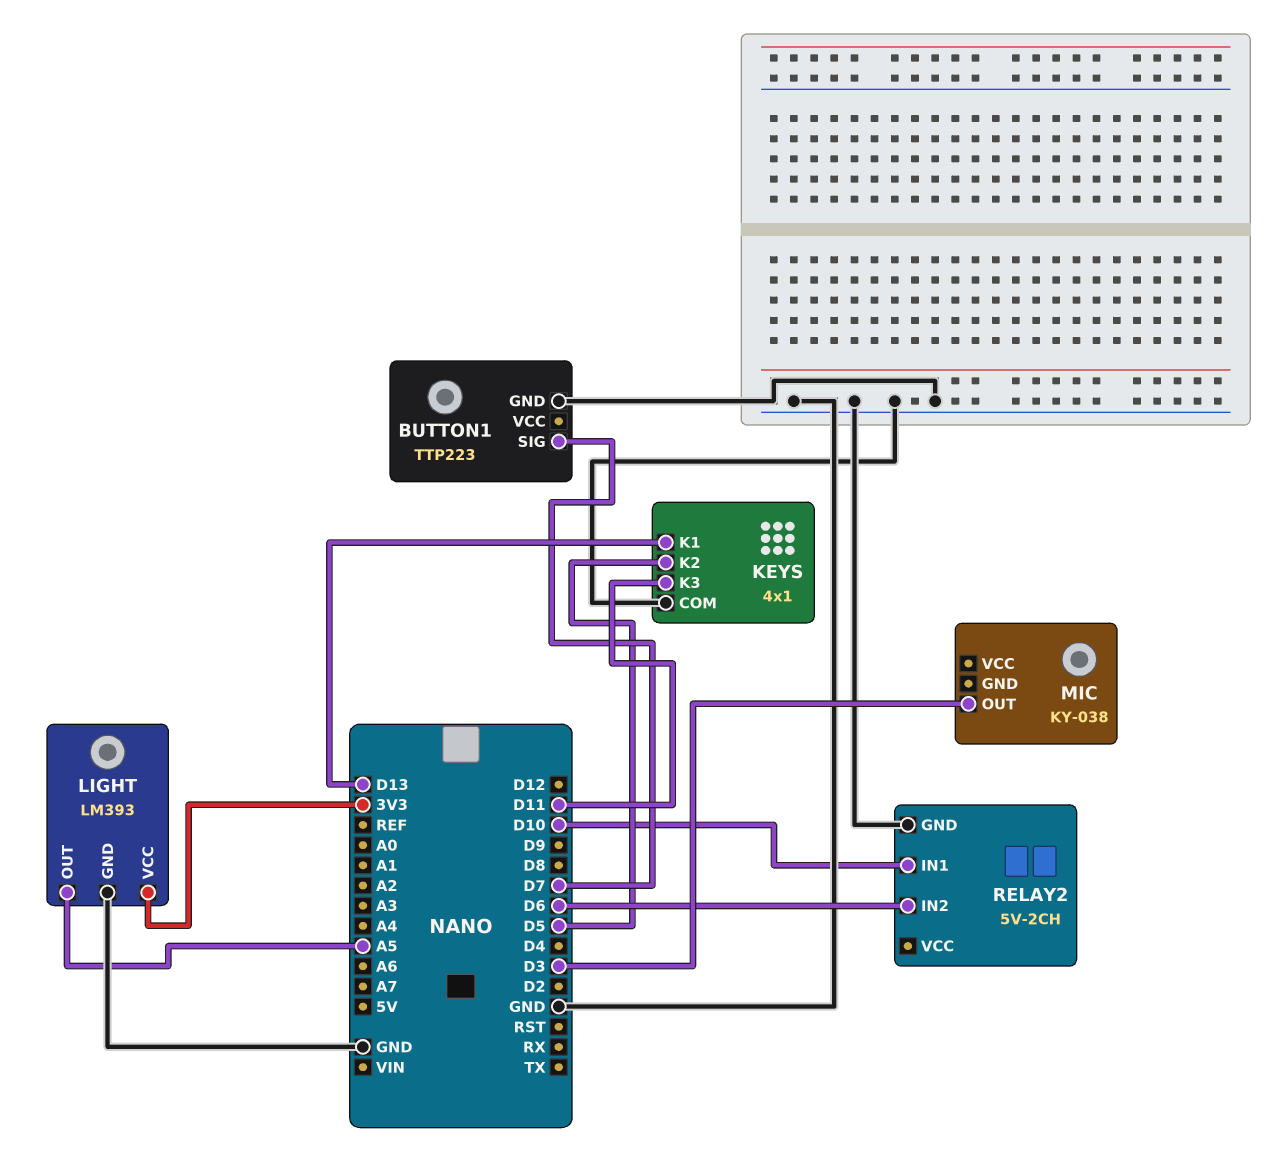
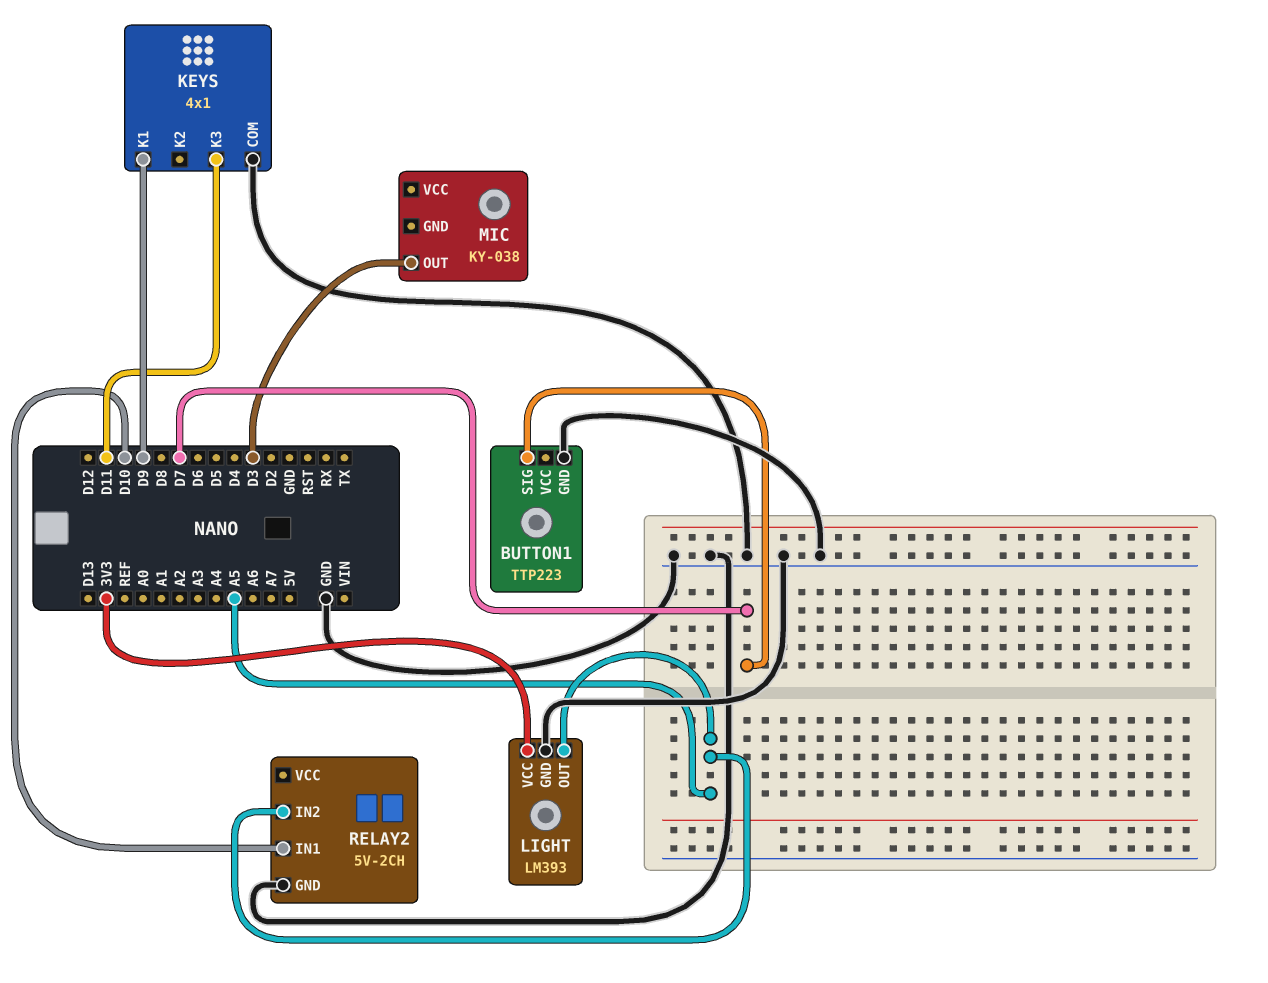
KEYS pin K1: D13 -> D9
KEYS pin K2: D5 -> none
RELAY2 pin IN2: D6 -> A5

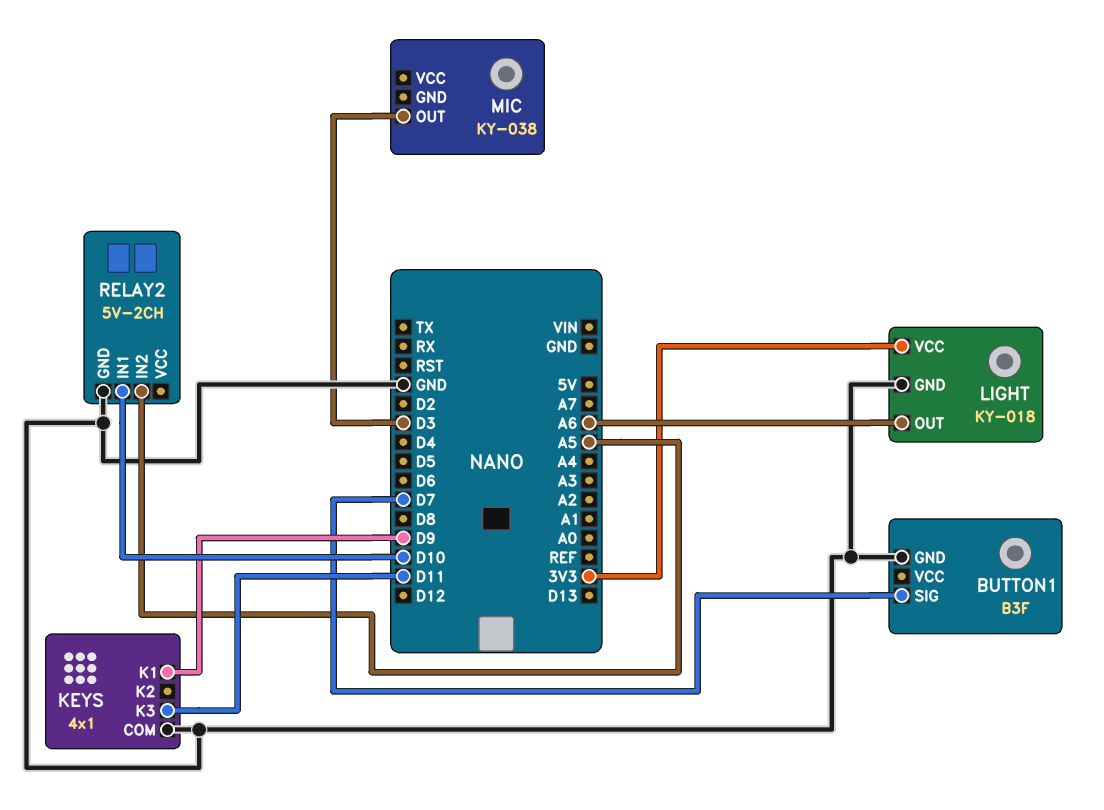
BUTTON1: TTP223 -> B3F
LIGHT: LM393 -> KY-018
LIGHT pin OUT: A5 -> A6

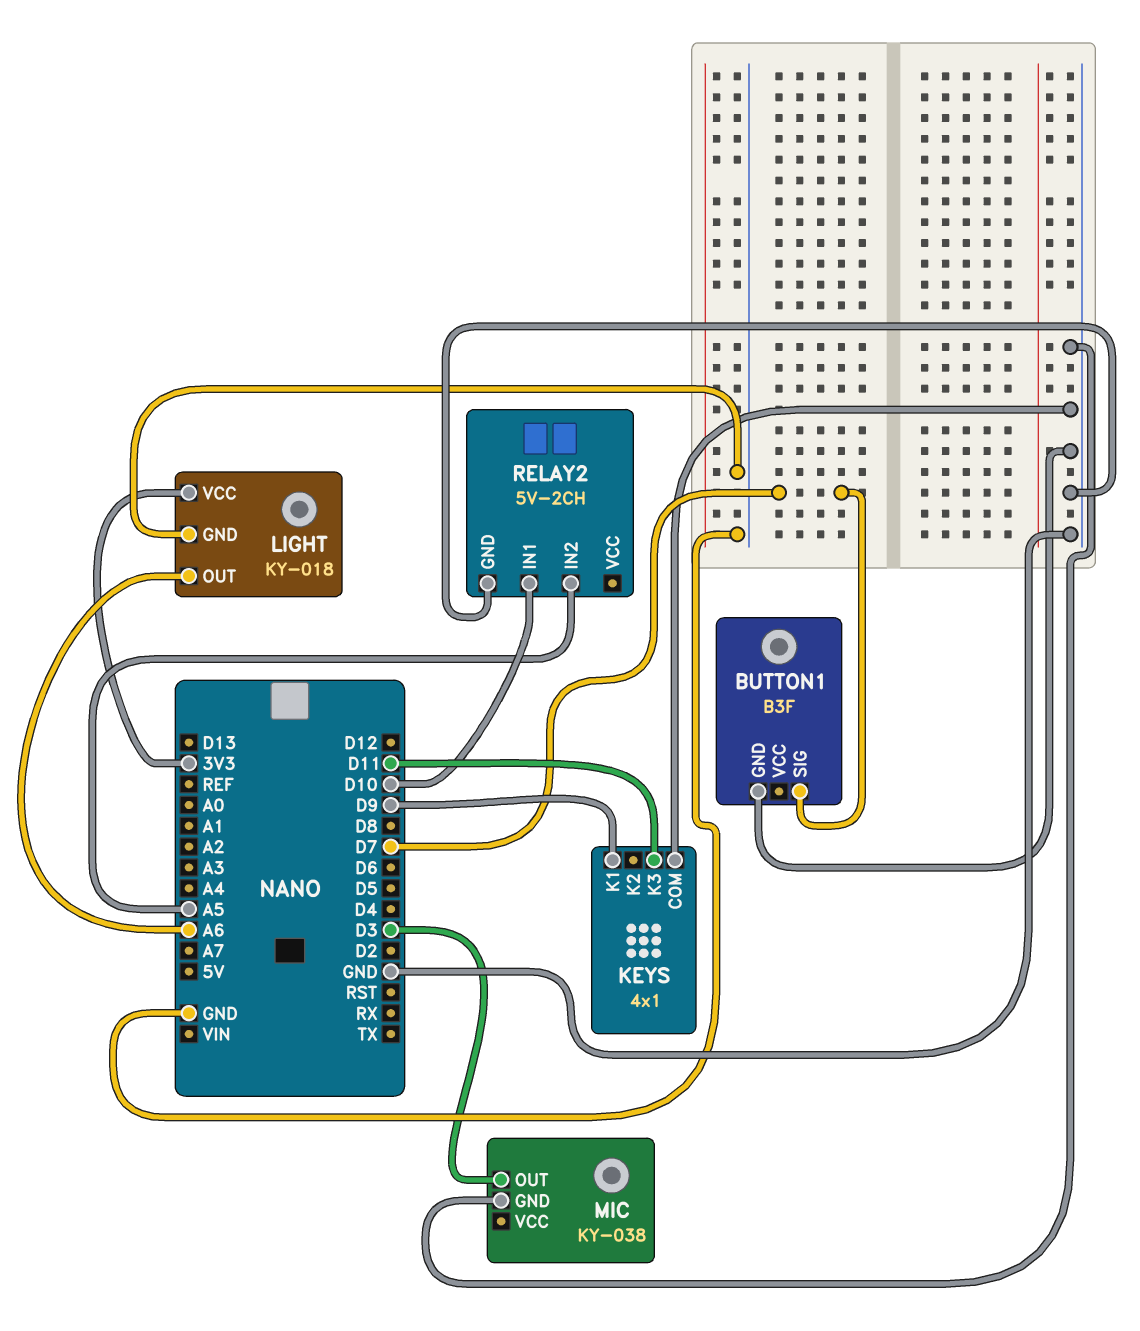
MIC pin GND: none -> GND

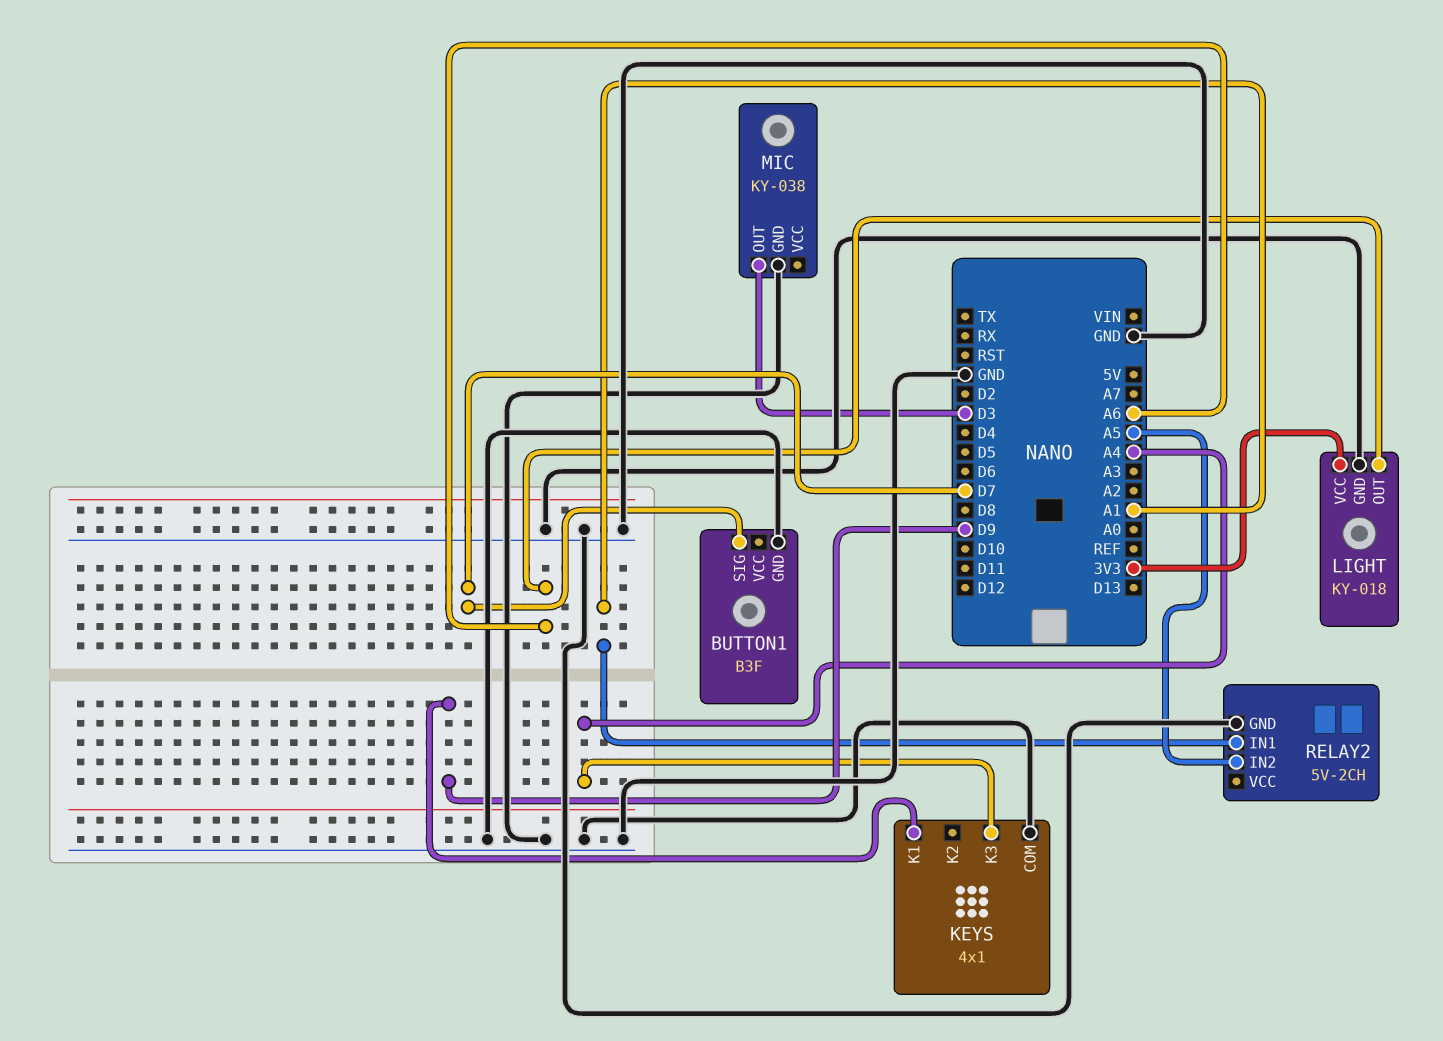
KEYS pin K3: D11 -> A4
RELAY2 pin IN1: D10 -> A1

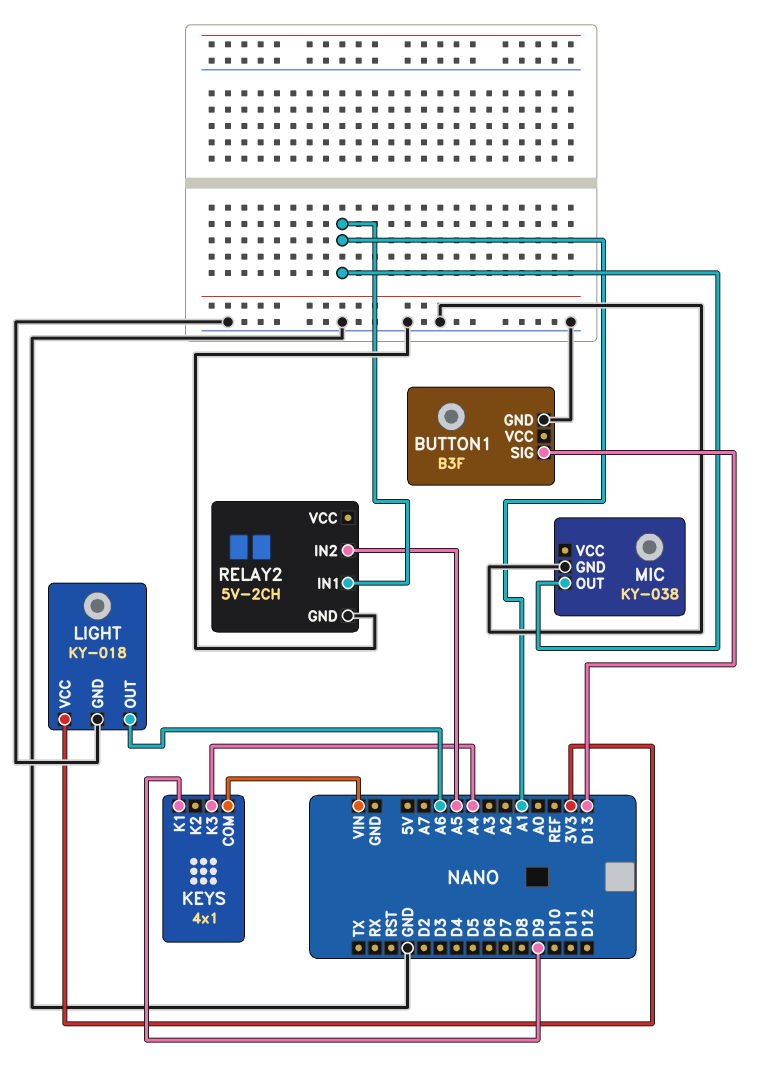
BUTTON1 pin SIG: D7 -> D13
KEYS pin COM: GND -> VIN
MIC pin OUT: D3 -> A1

